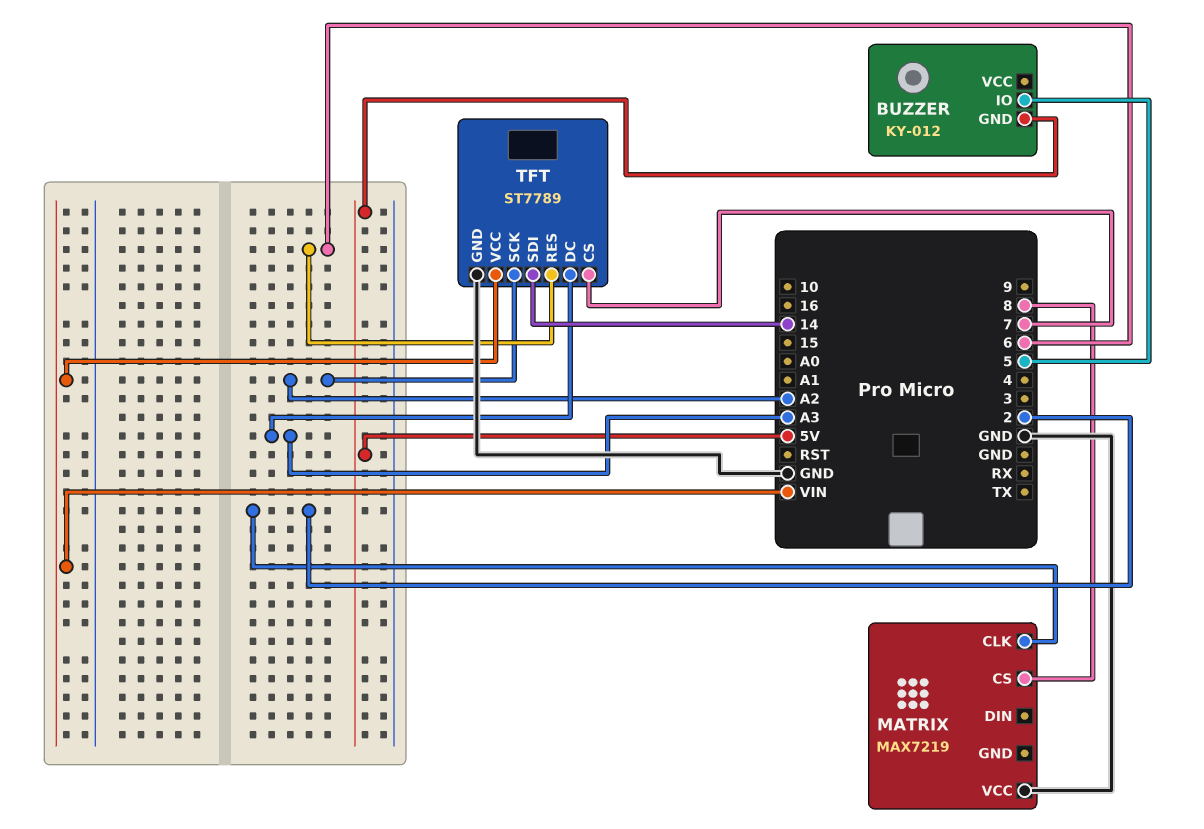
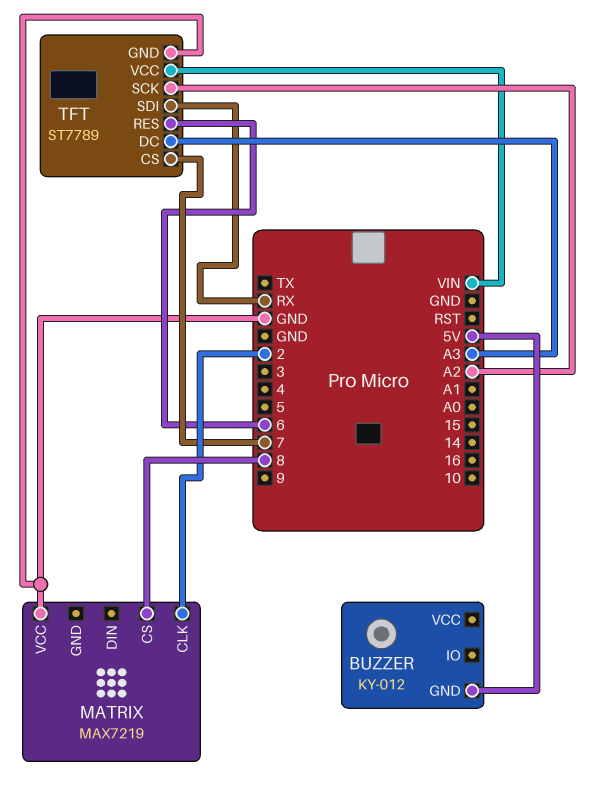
BUZZER pin IO: 5 -> none
TFT pin SDI: 14 -> RX

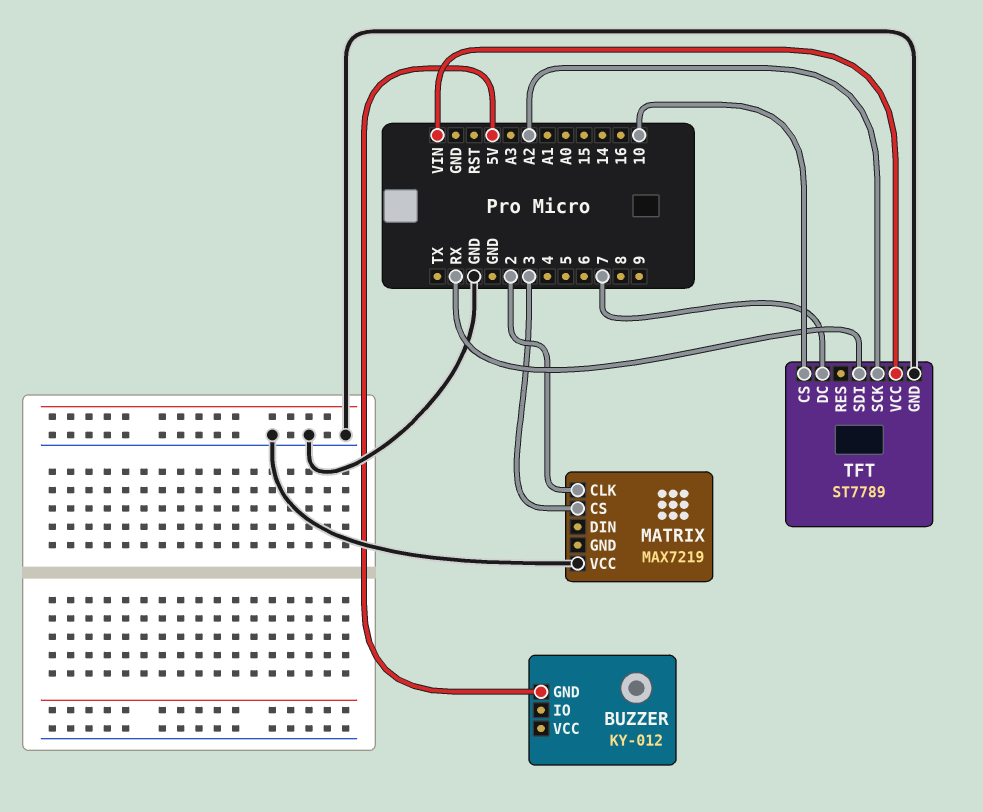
MATRIX pin CS: 8 -> 3
TFT pin CS: 7 -> 10
TFT pin DC: A3 -> 7
TFT pin RES: 6 -> none

